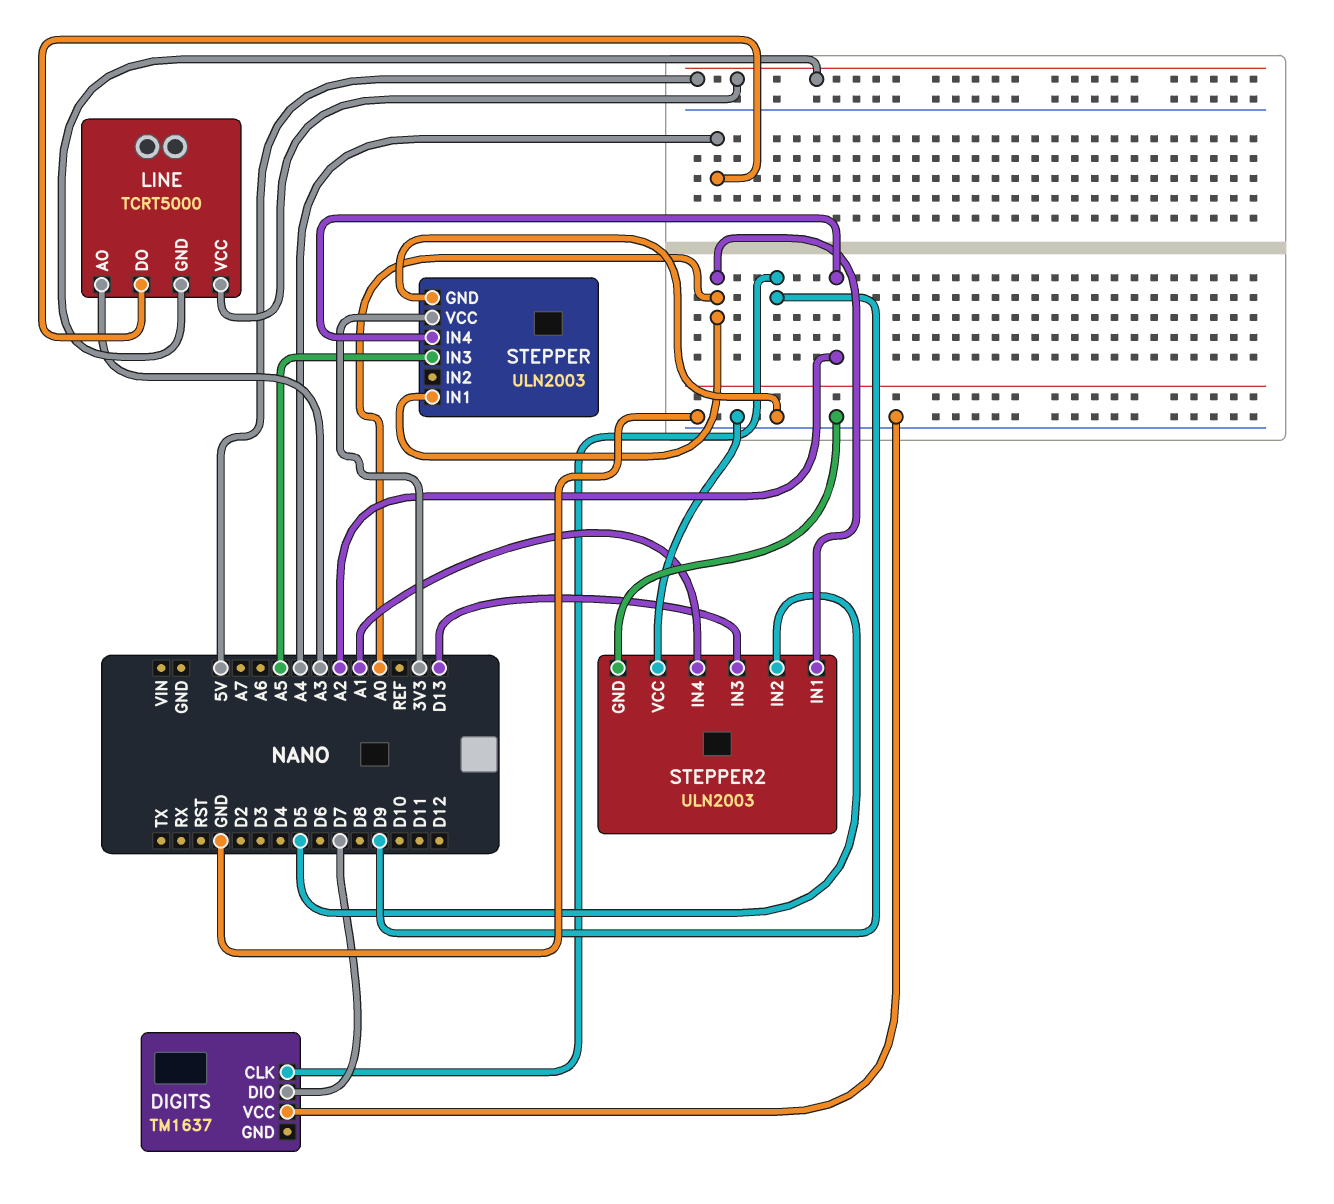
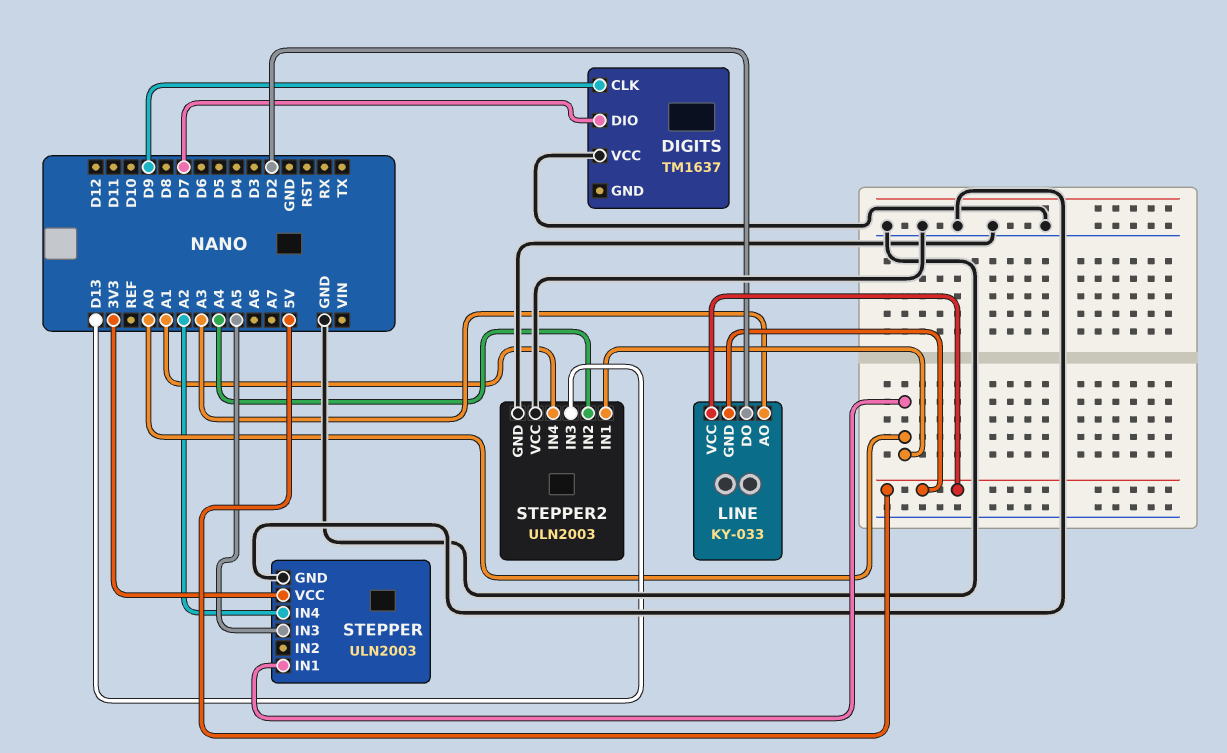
LINE: TCRT5000 -> KY-033
LINE pin DO: A4 -> D2
STEPPER2 pin IN2: D5 -> A4

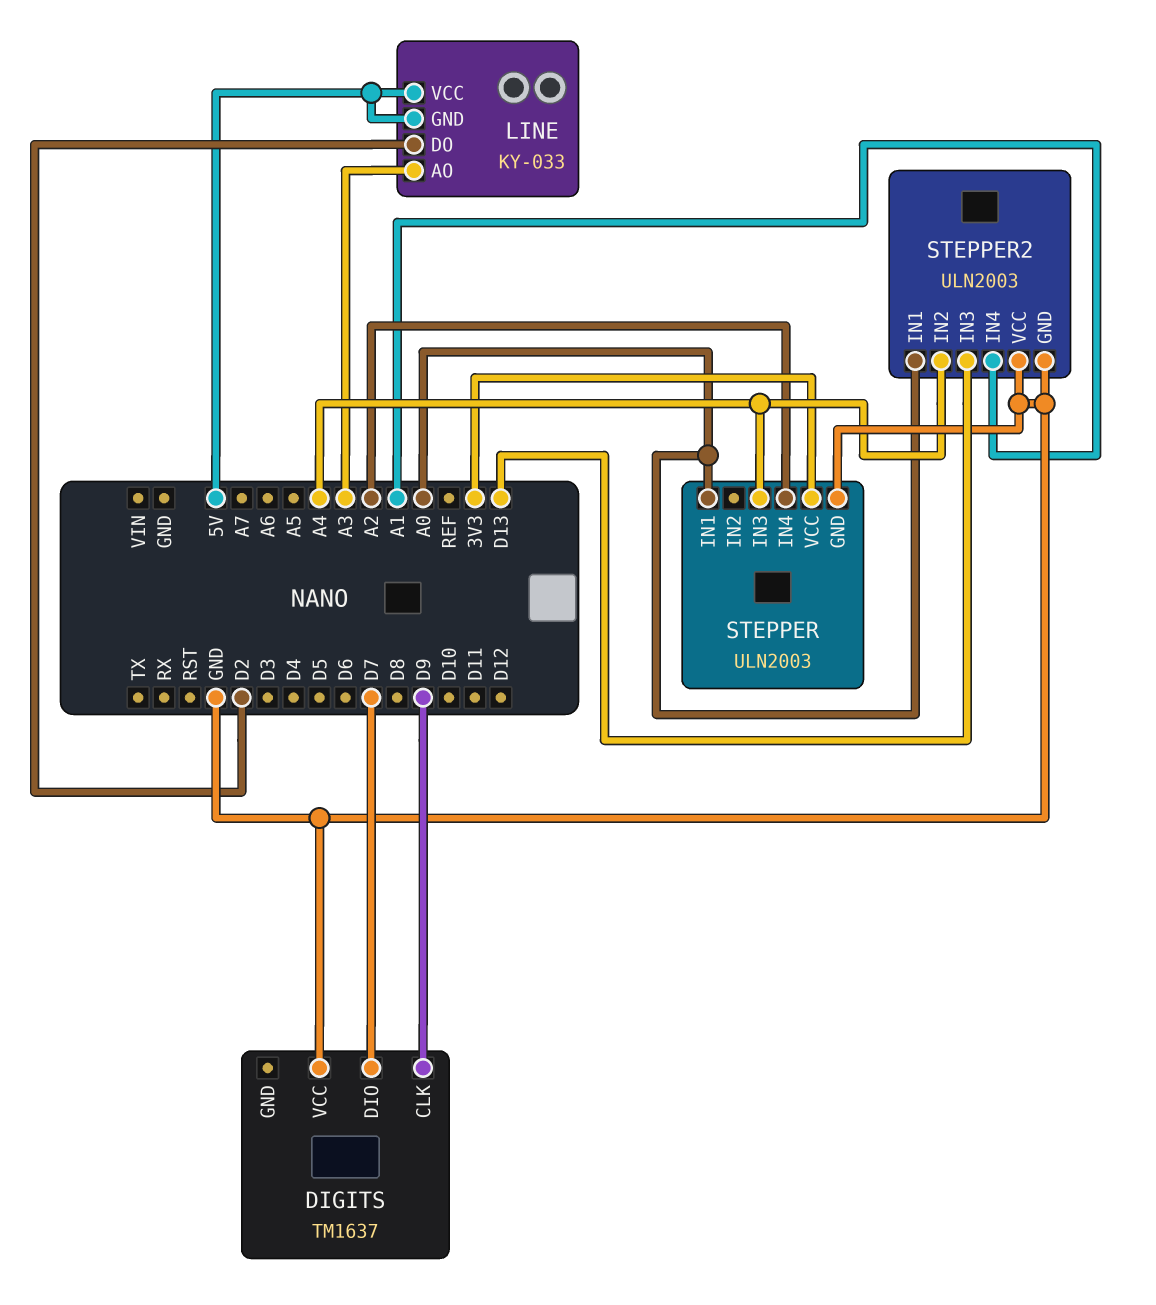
STEPPER pin IN3: A5 -> A4

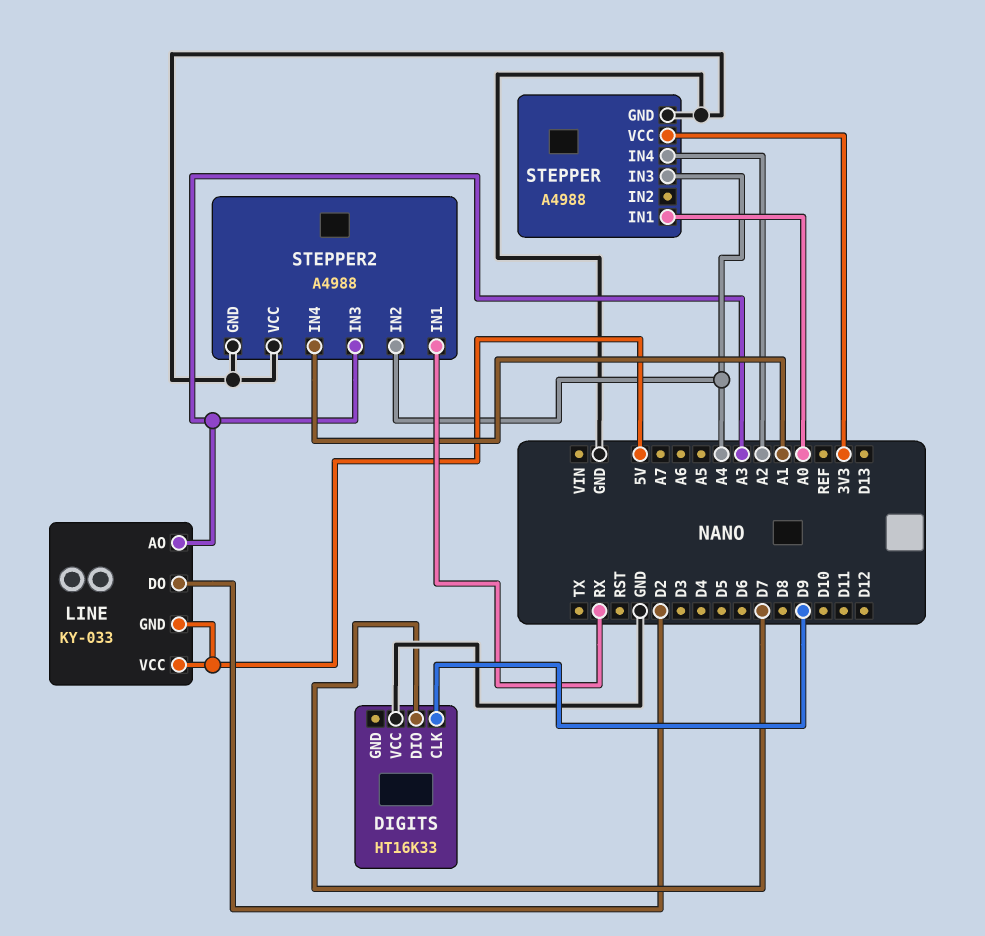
DIGITS: TM1637 -> HT16K33
STEPPER: ULN2003 -> A4988
STEPPER2: ULN2003 -> A4988
STEPPER2 pin IN1: A0 -> RX
STEPPER2 pin IN3: D13 -> A3

